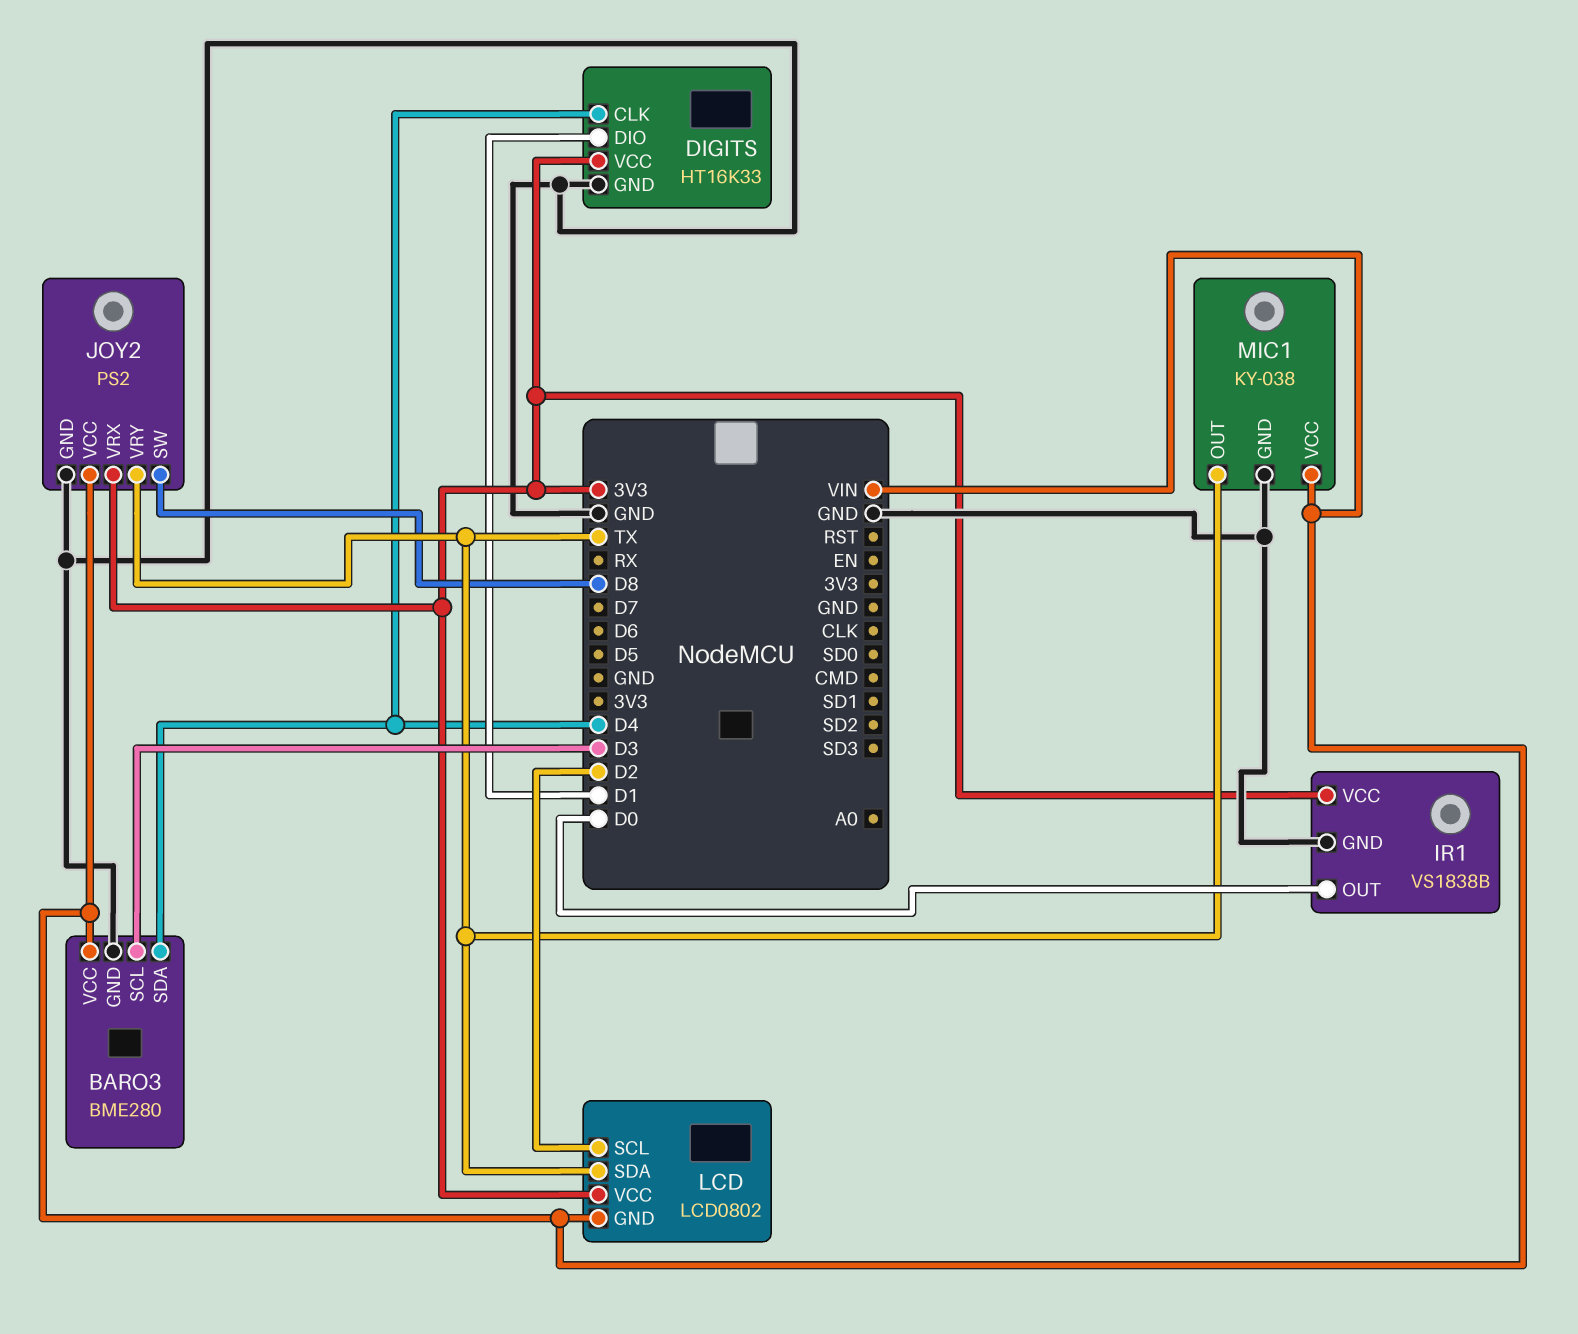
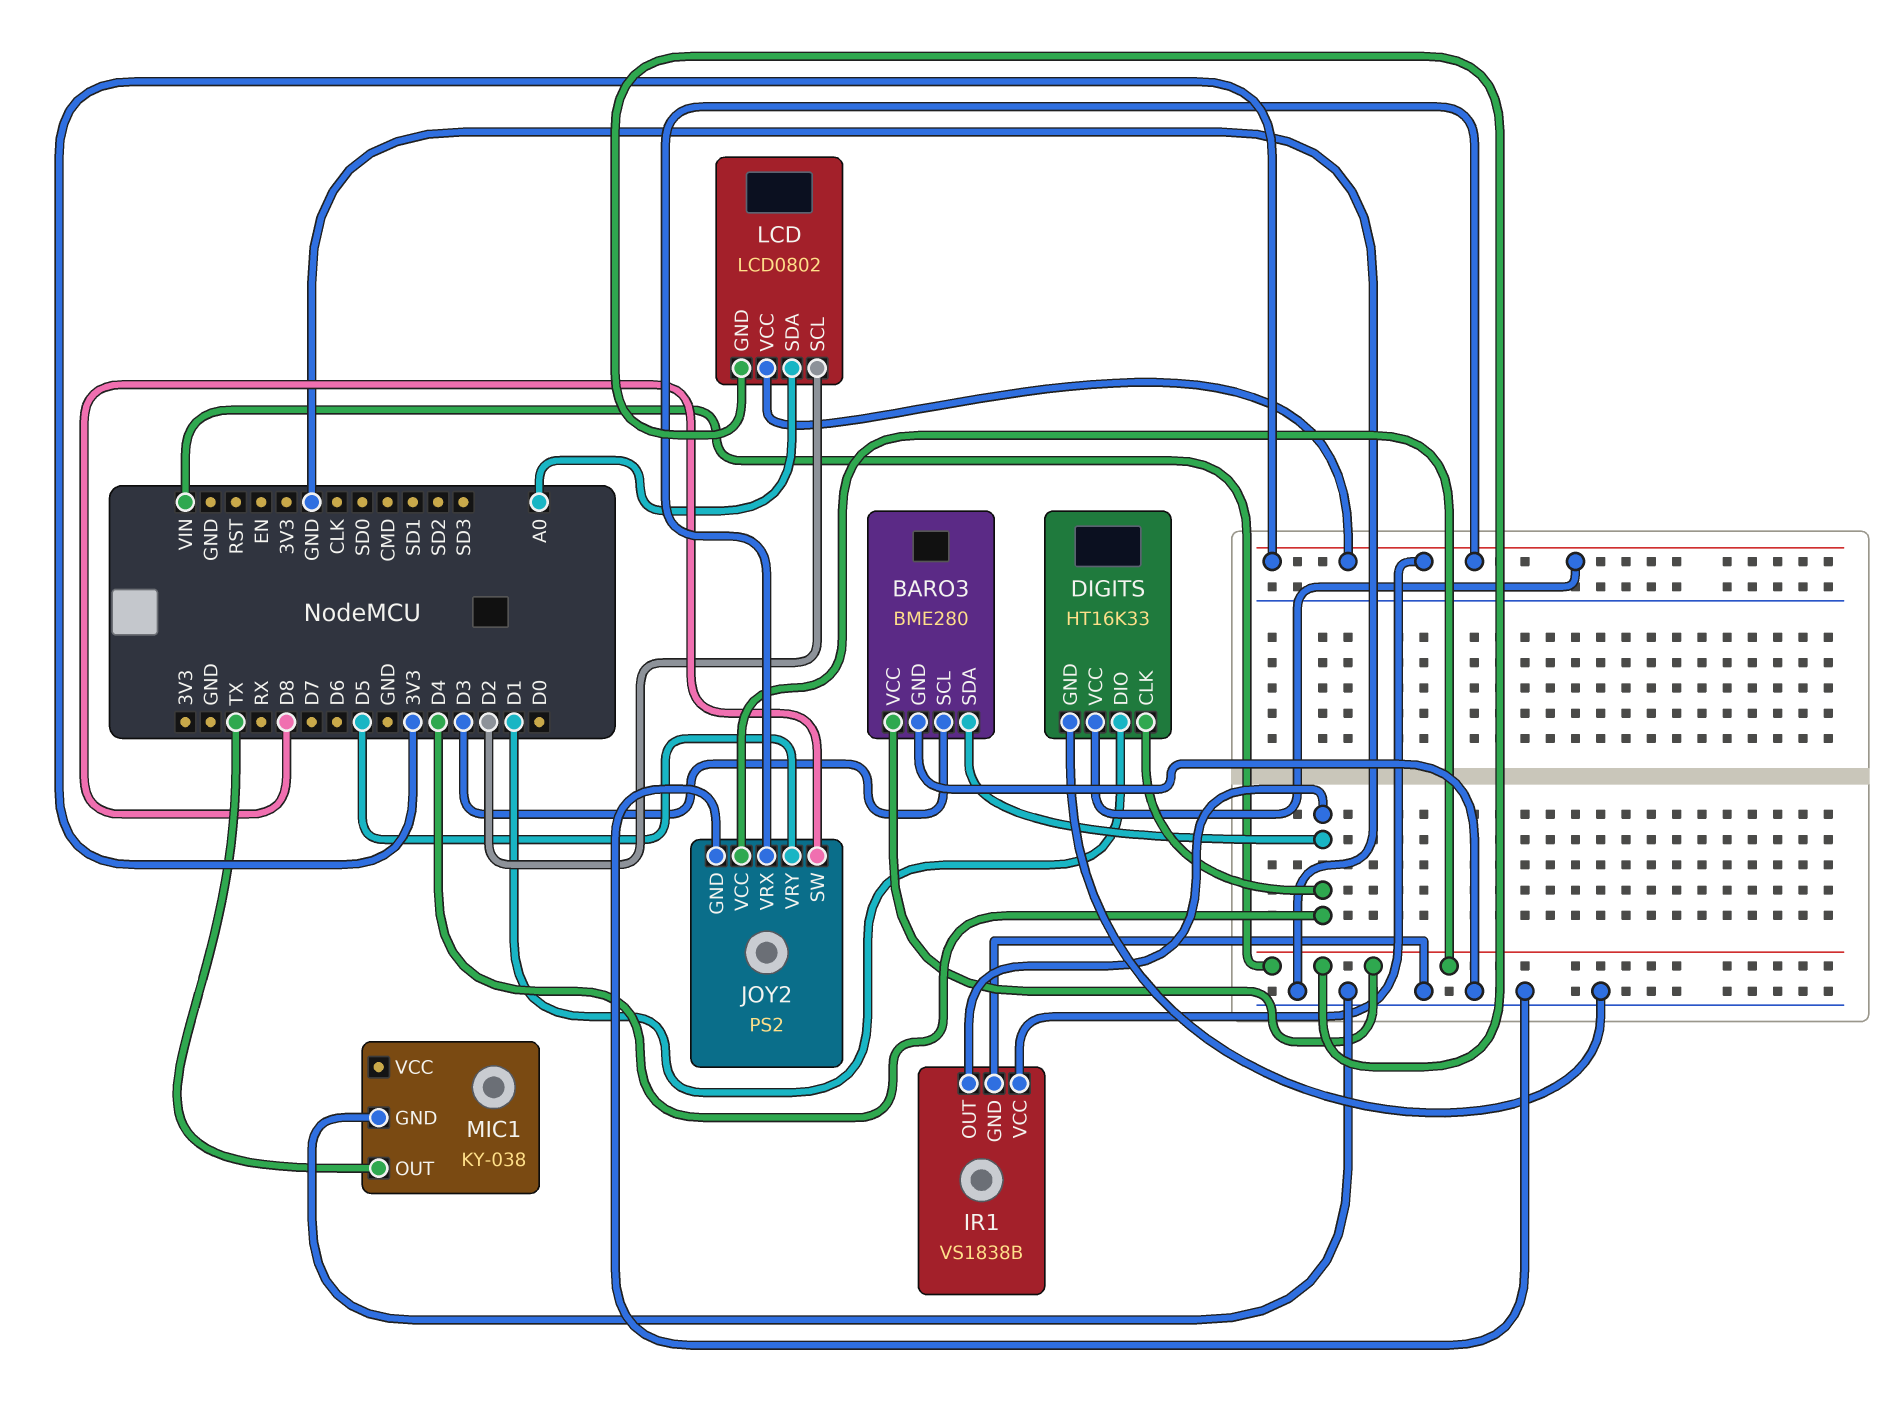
IR1 pin OUT: D0 -> D4
JOY2 pin VRY: TX -> D5
LCD pin SDA: TX -> A0
MIC1 pin VCC: VIN -> none

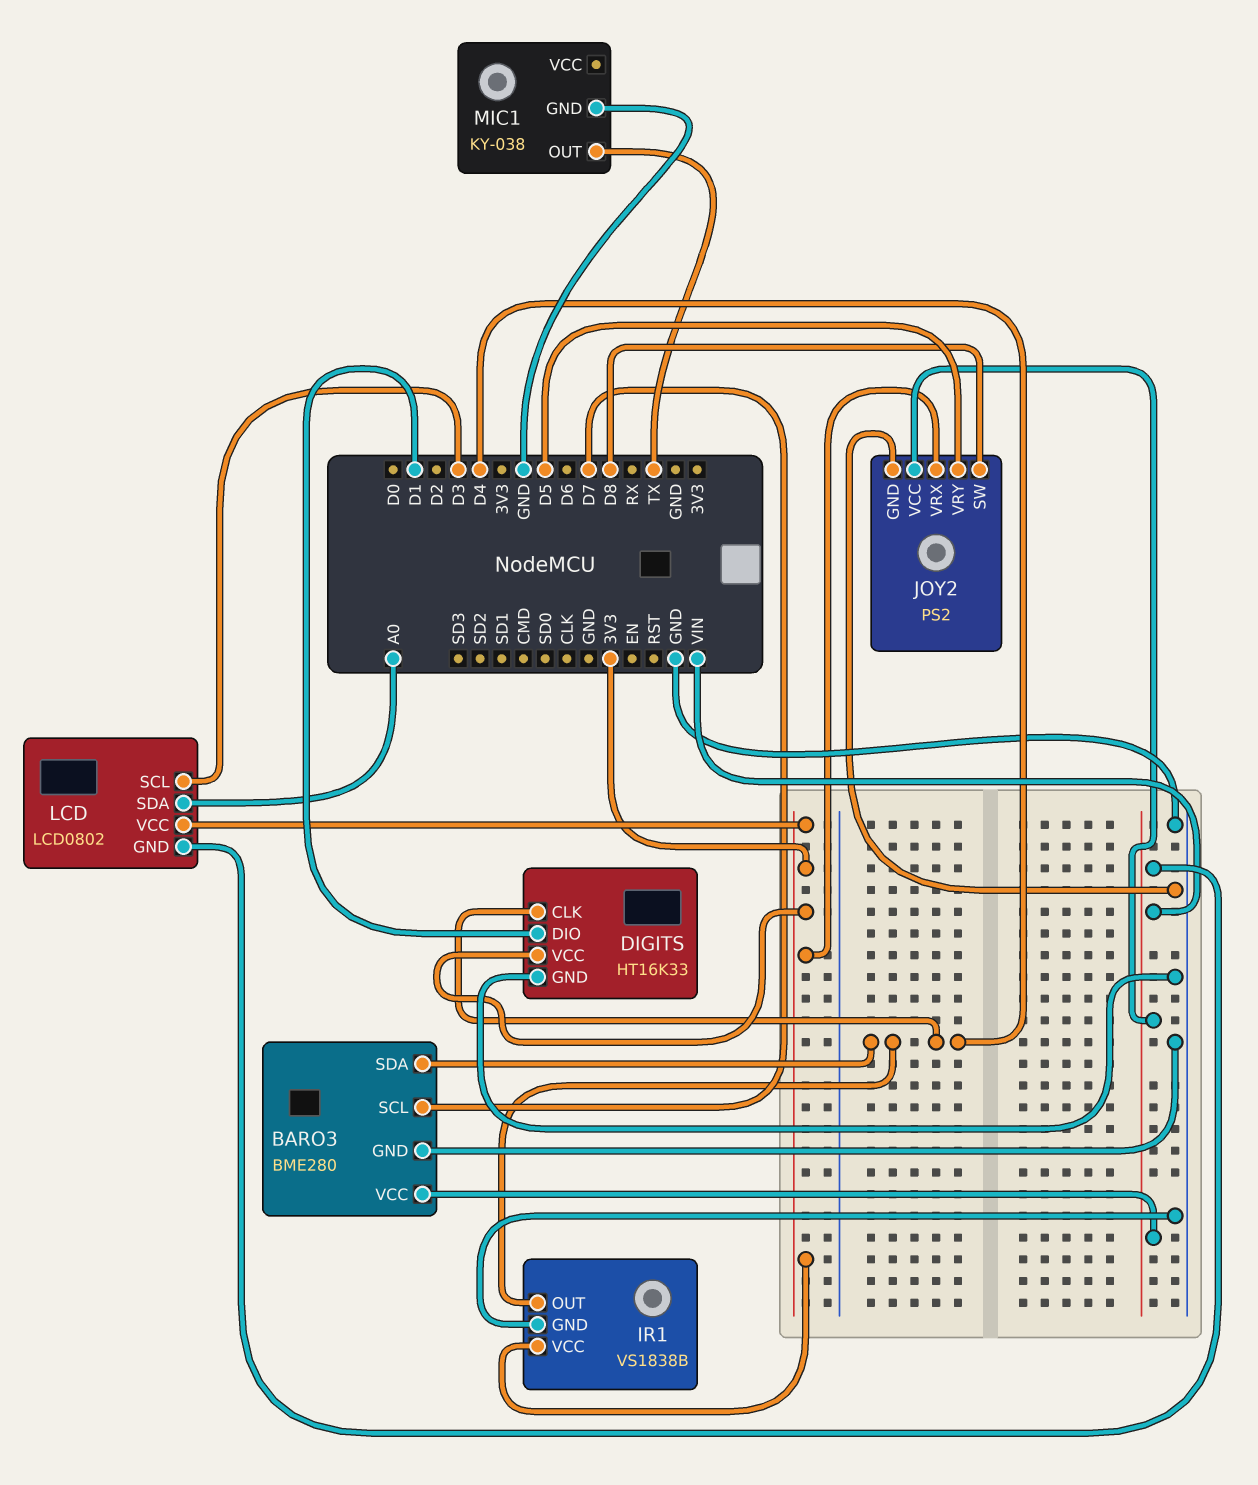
BARO3 pin SCL: D3 -> D7
LCD pin SCL: D2 -> D3

